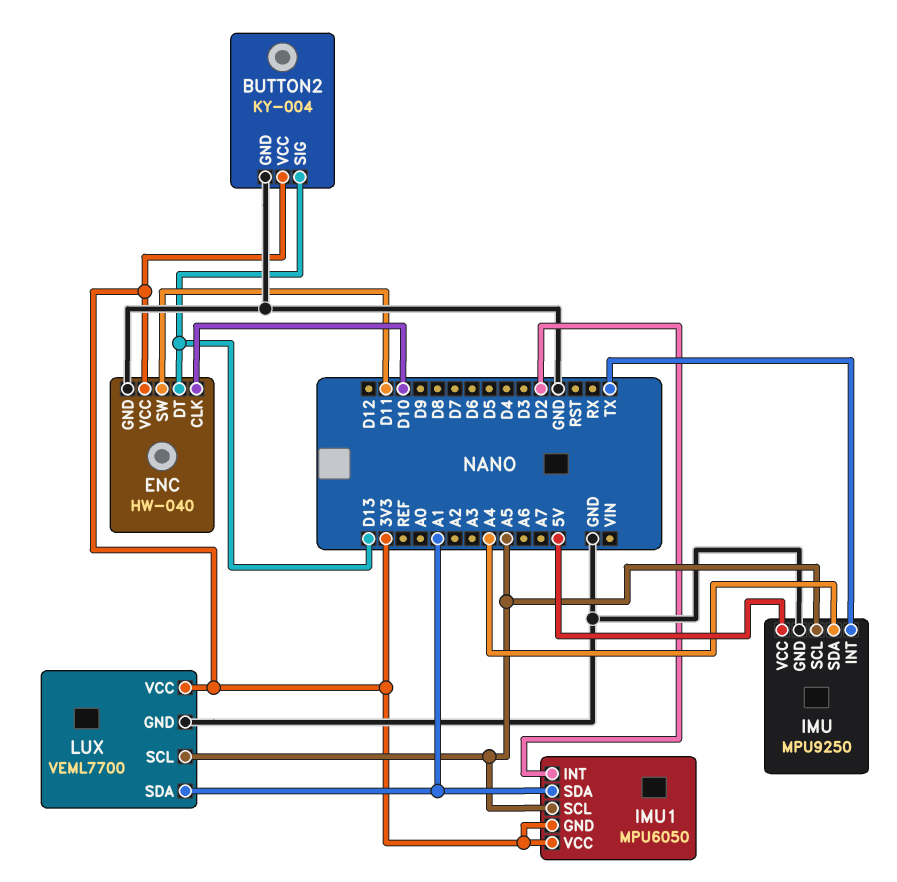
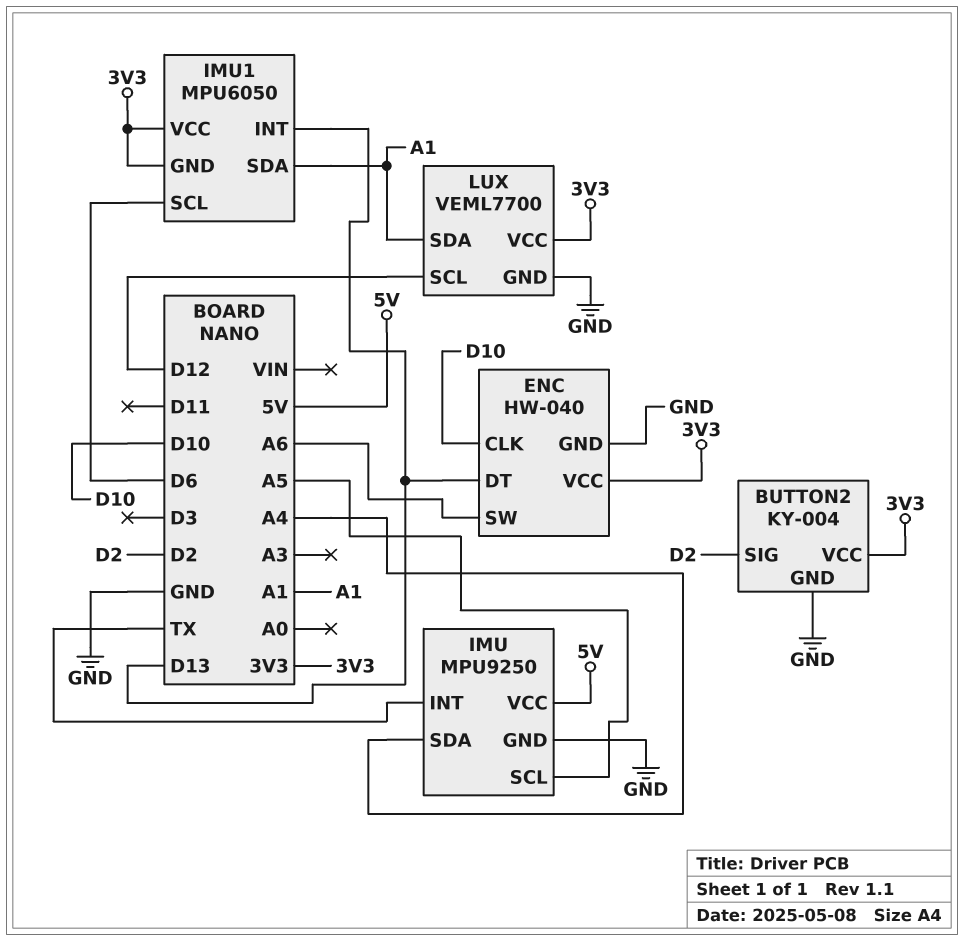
BUTTON2 pin SIG: D13 -> D2
ENC pin SW: D11 -> A6
IMU1 pin INT: D2 -> D13
IMU1 pin SCL: A5 -> D6
LUX pin SCL: A5 -> D12

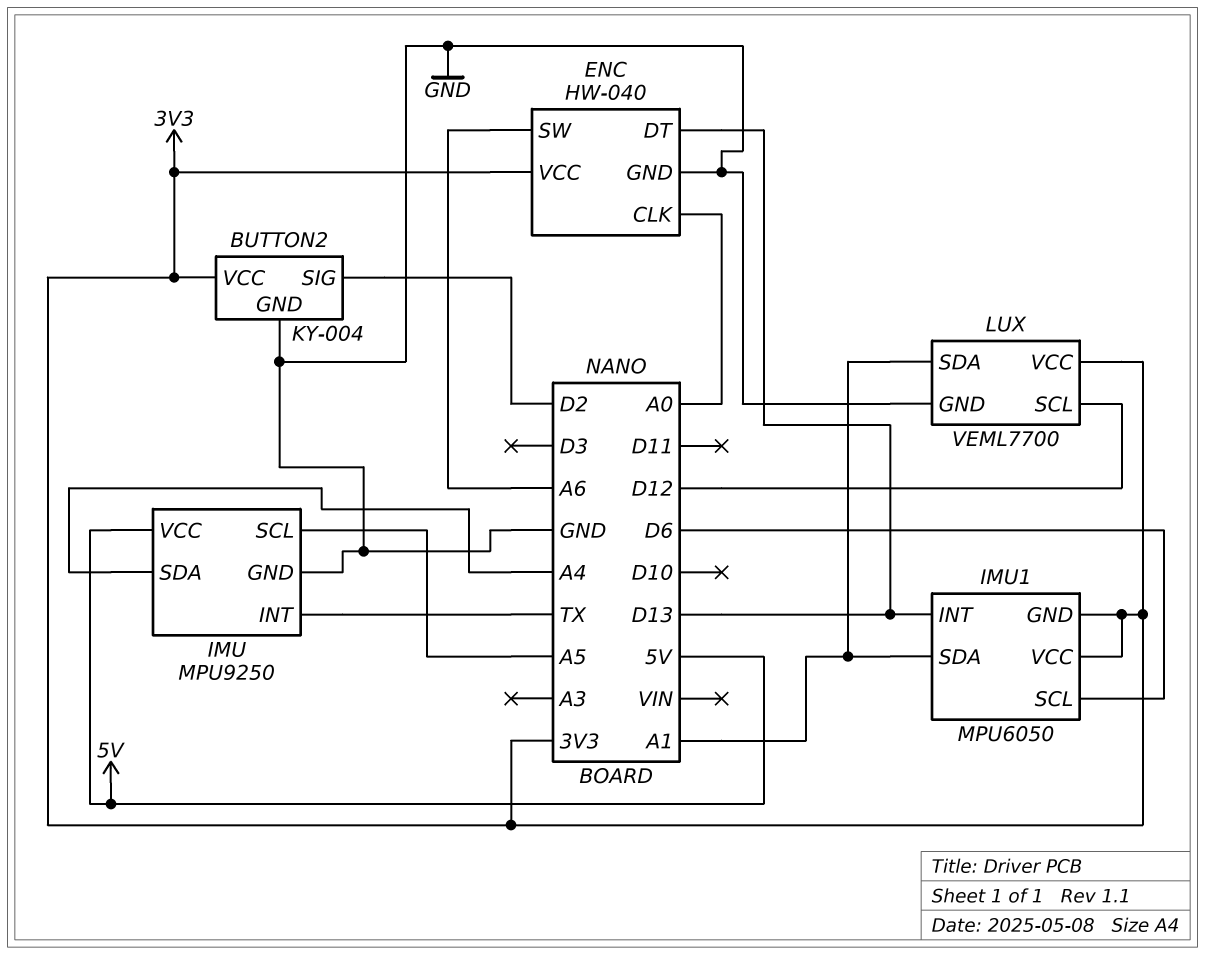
ENC pin CLK: D10 -> A0

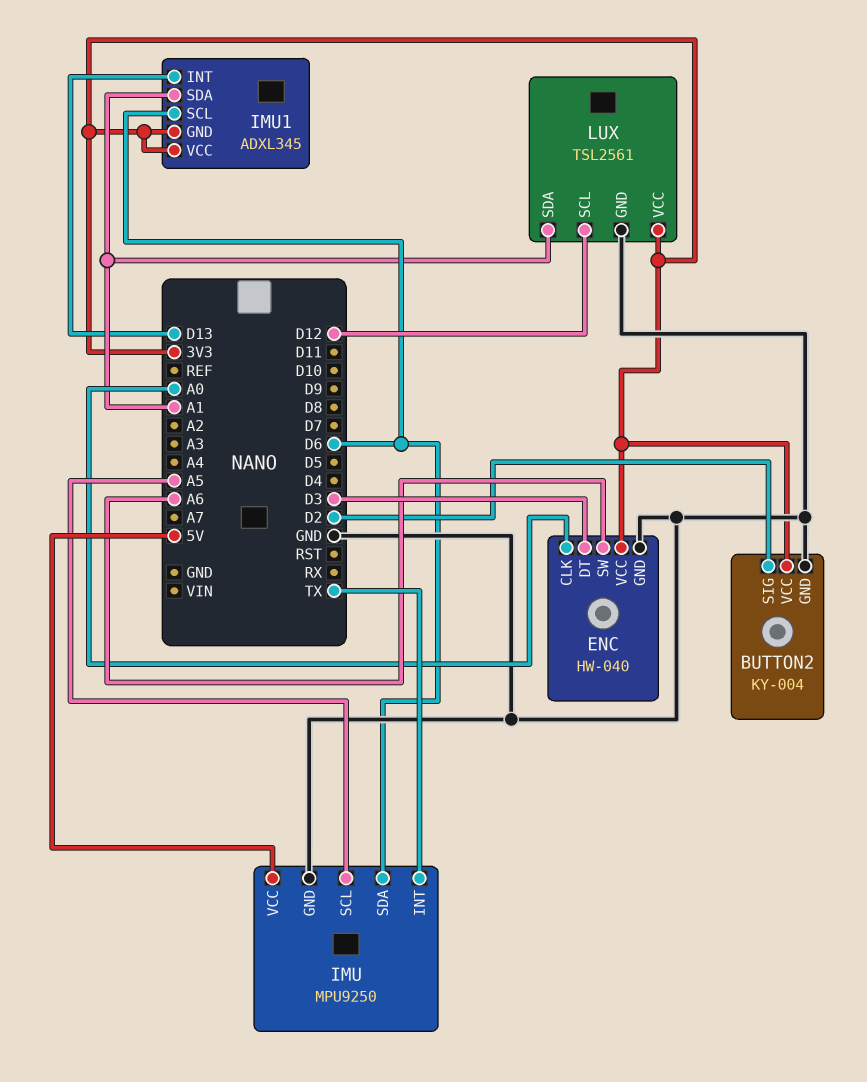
ENC pin DT: D13 -> D3
IMU pin SDA: A4 -> D6
IMU1: MPU6050 -> ADXL345
LUX: VEML7700 -> TSL2561

